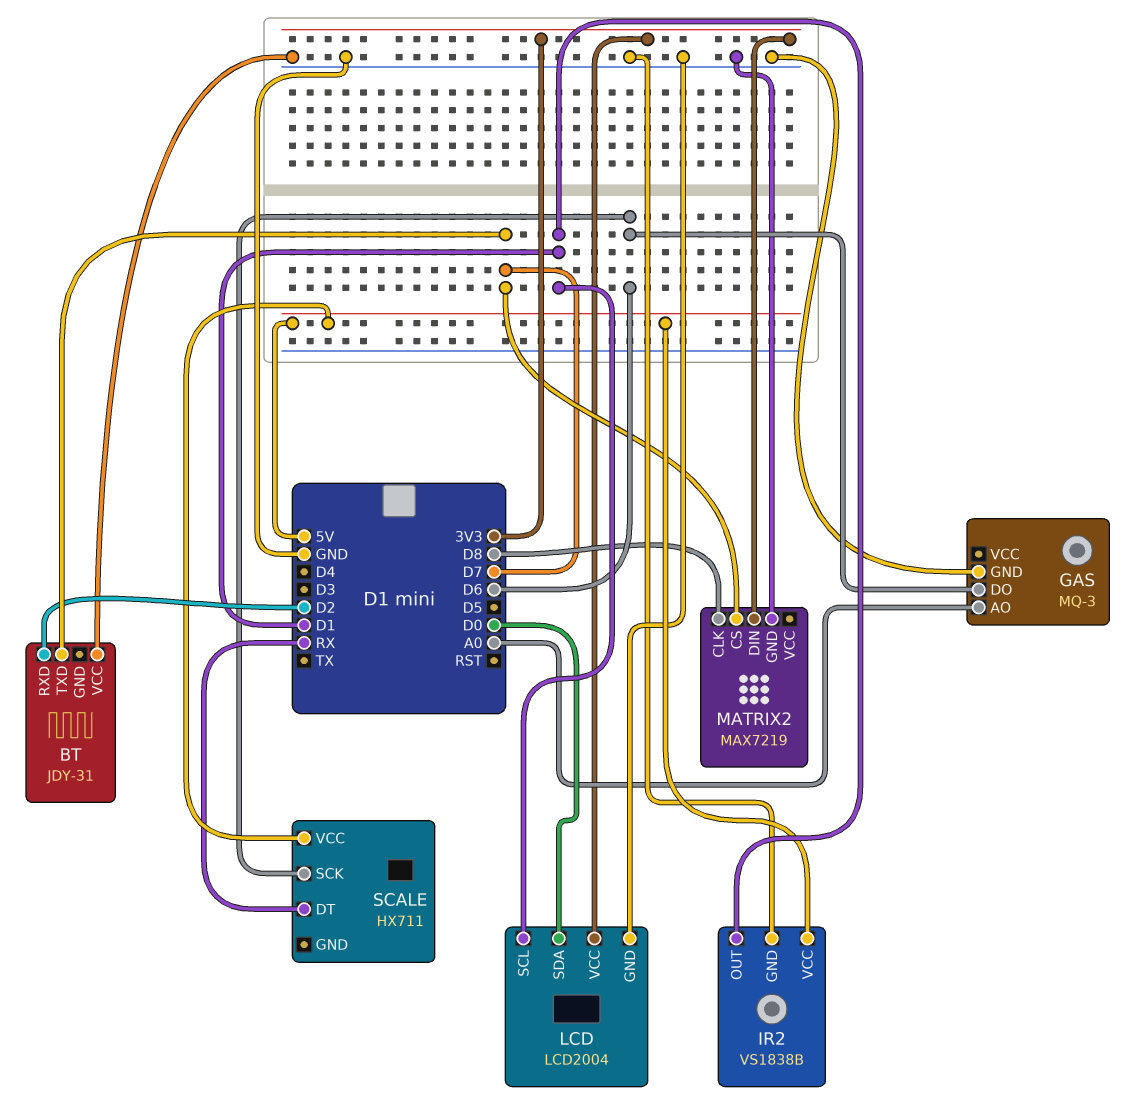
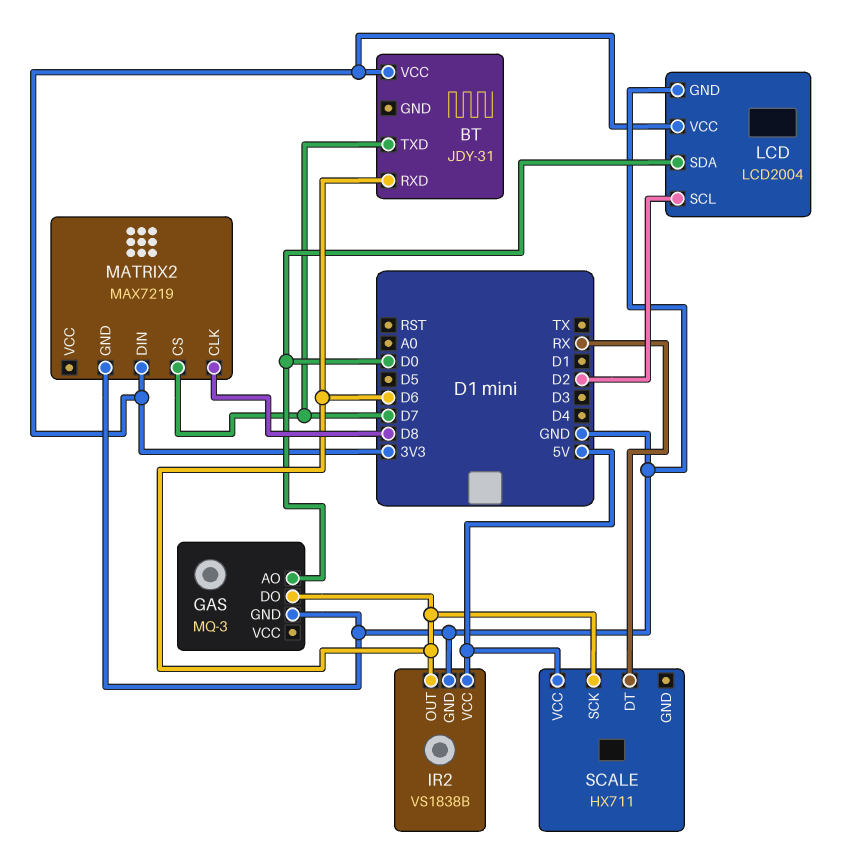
BT pin RXD: D2 -> D6
BT pin VCC: GND -> 3V3
GAS pin AO: A0 -> D0
IR2 pin OUT: D1 -> D6
LCD pin SCL: D1 -> D2

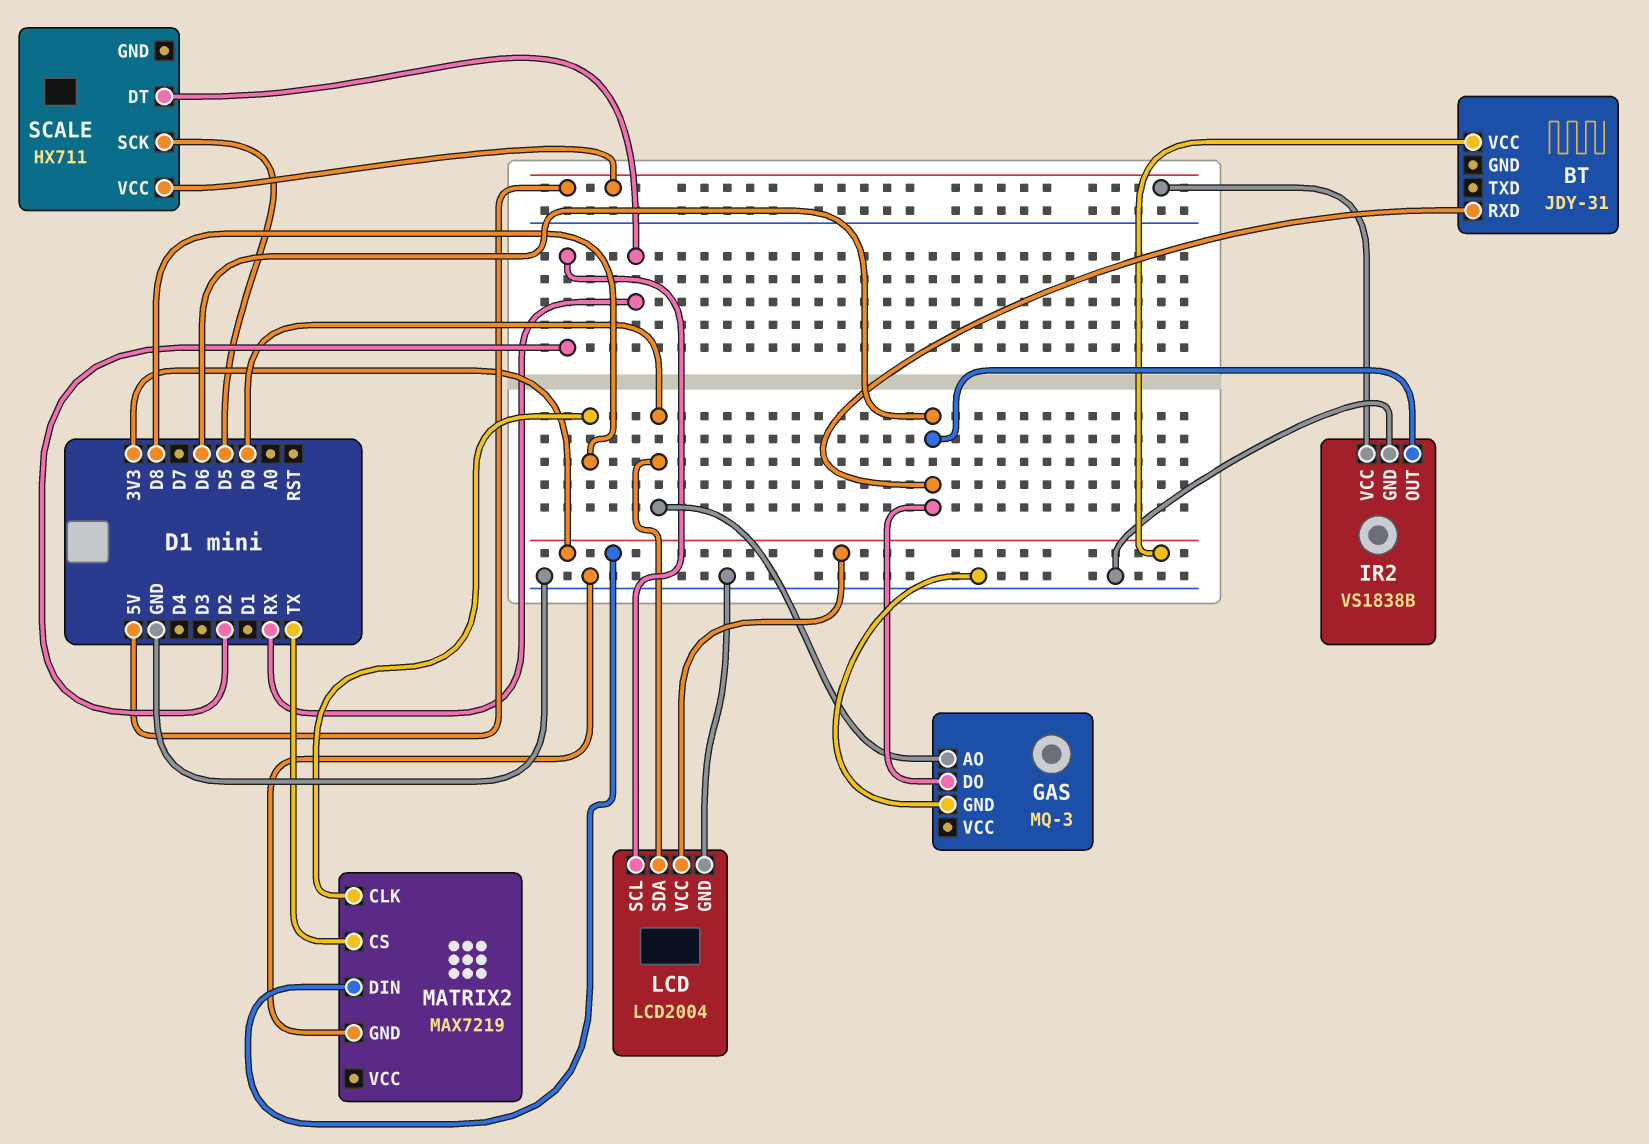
BT pin TXD: D7 -> none
MATRIX2 pin CS: D7 -> TX
SCALE pin SCK: D6 -> D5

